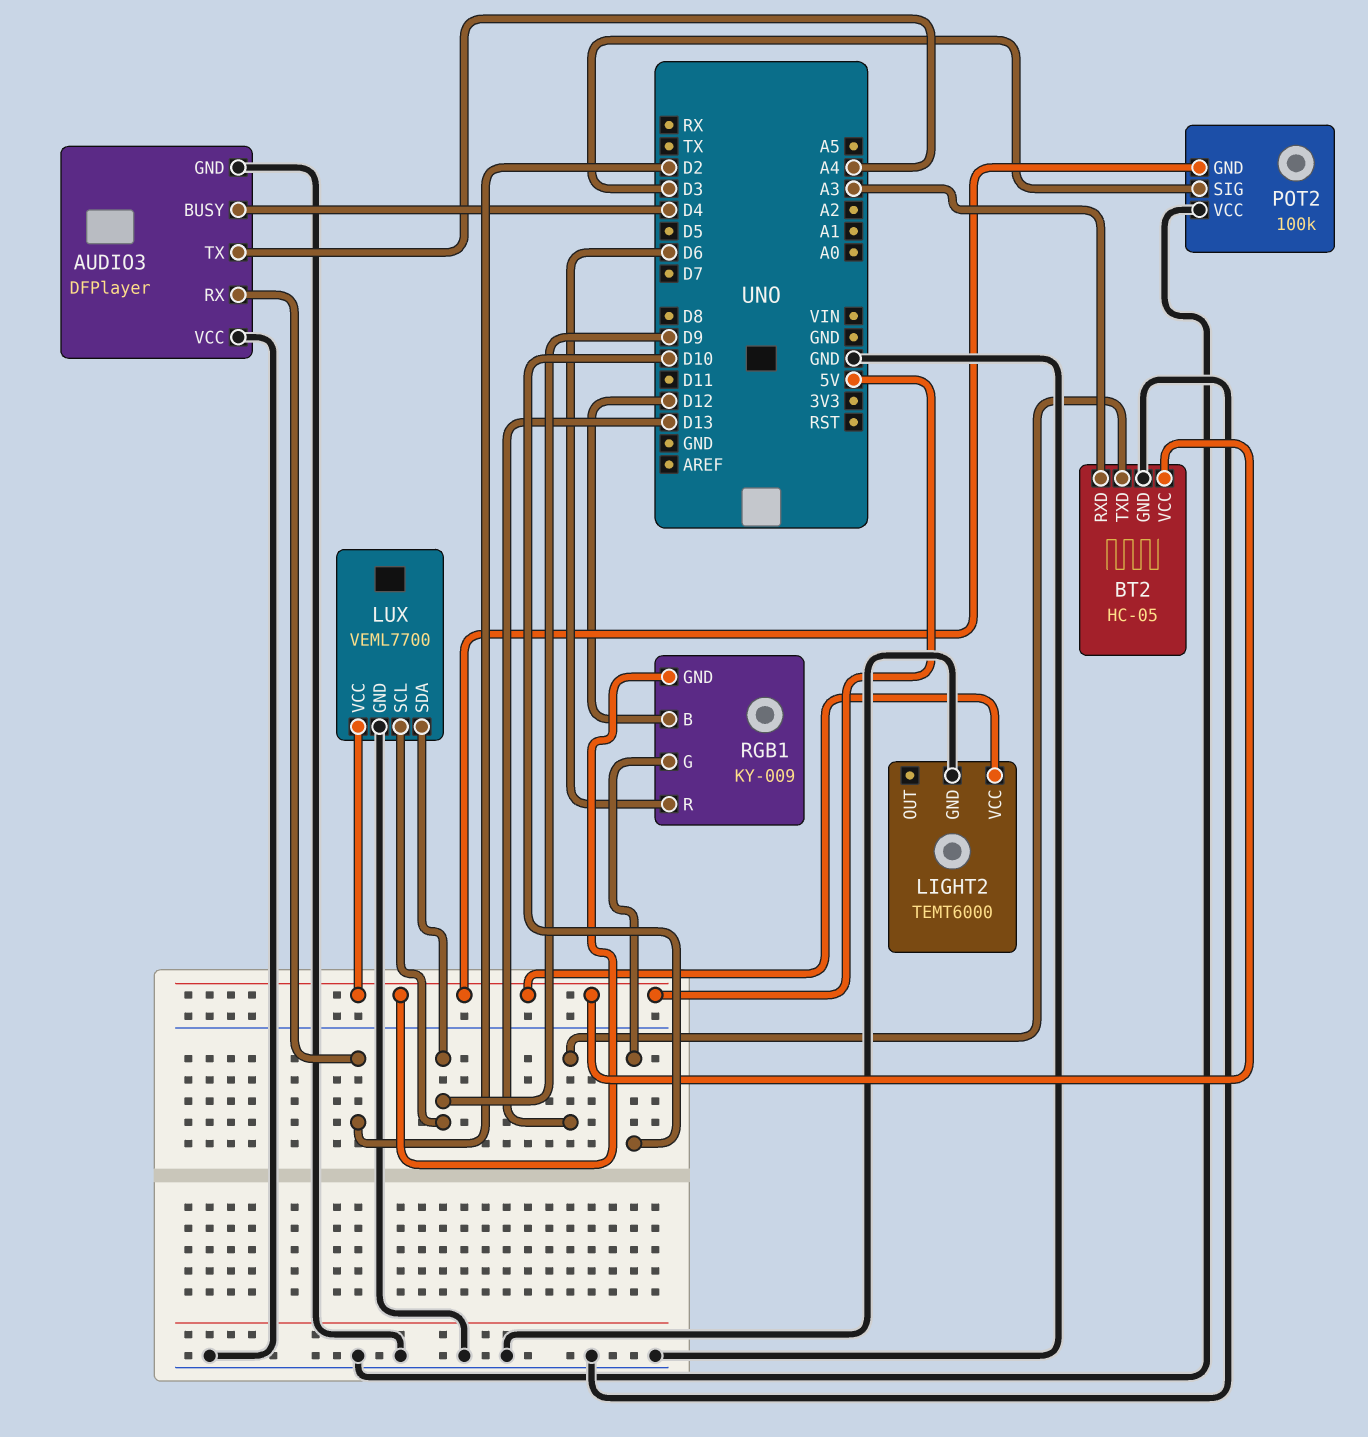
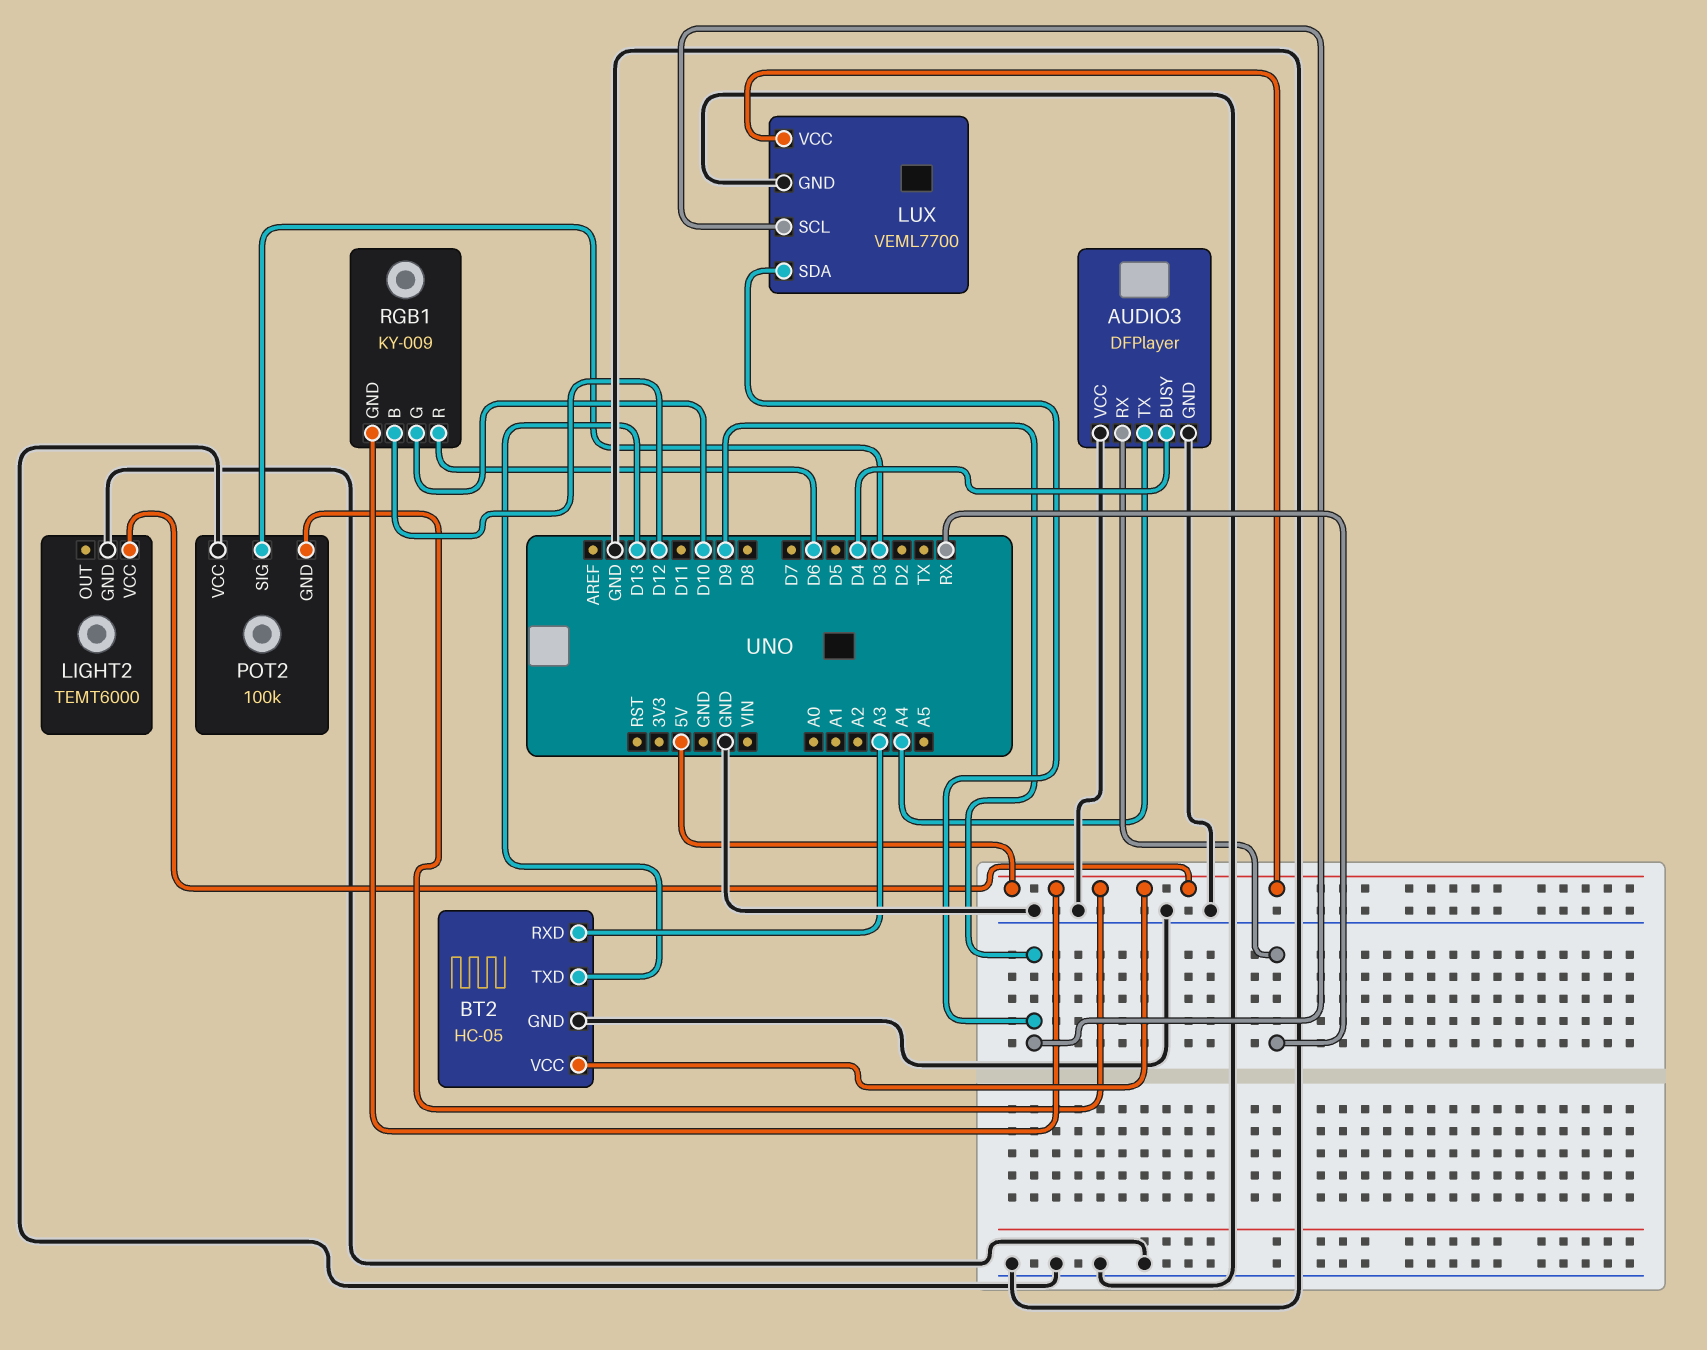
AUDIO3 pin RX: D2 -> RX

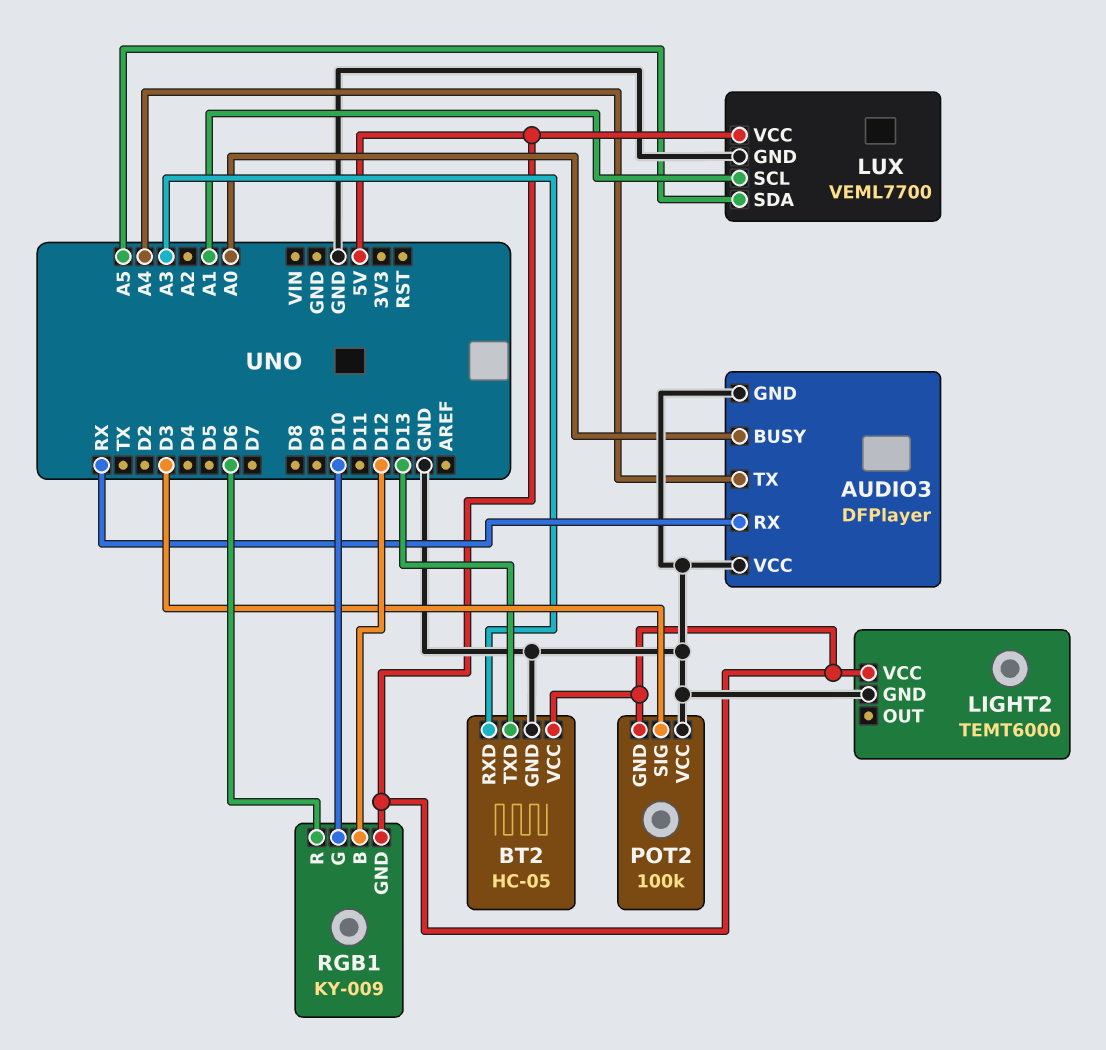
AUDIO3 pin BUSY: D4 -> A0
LUX pin SCL: D9 -> A1
LUX pin SDA: D9 -> A5

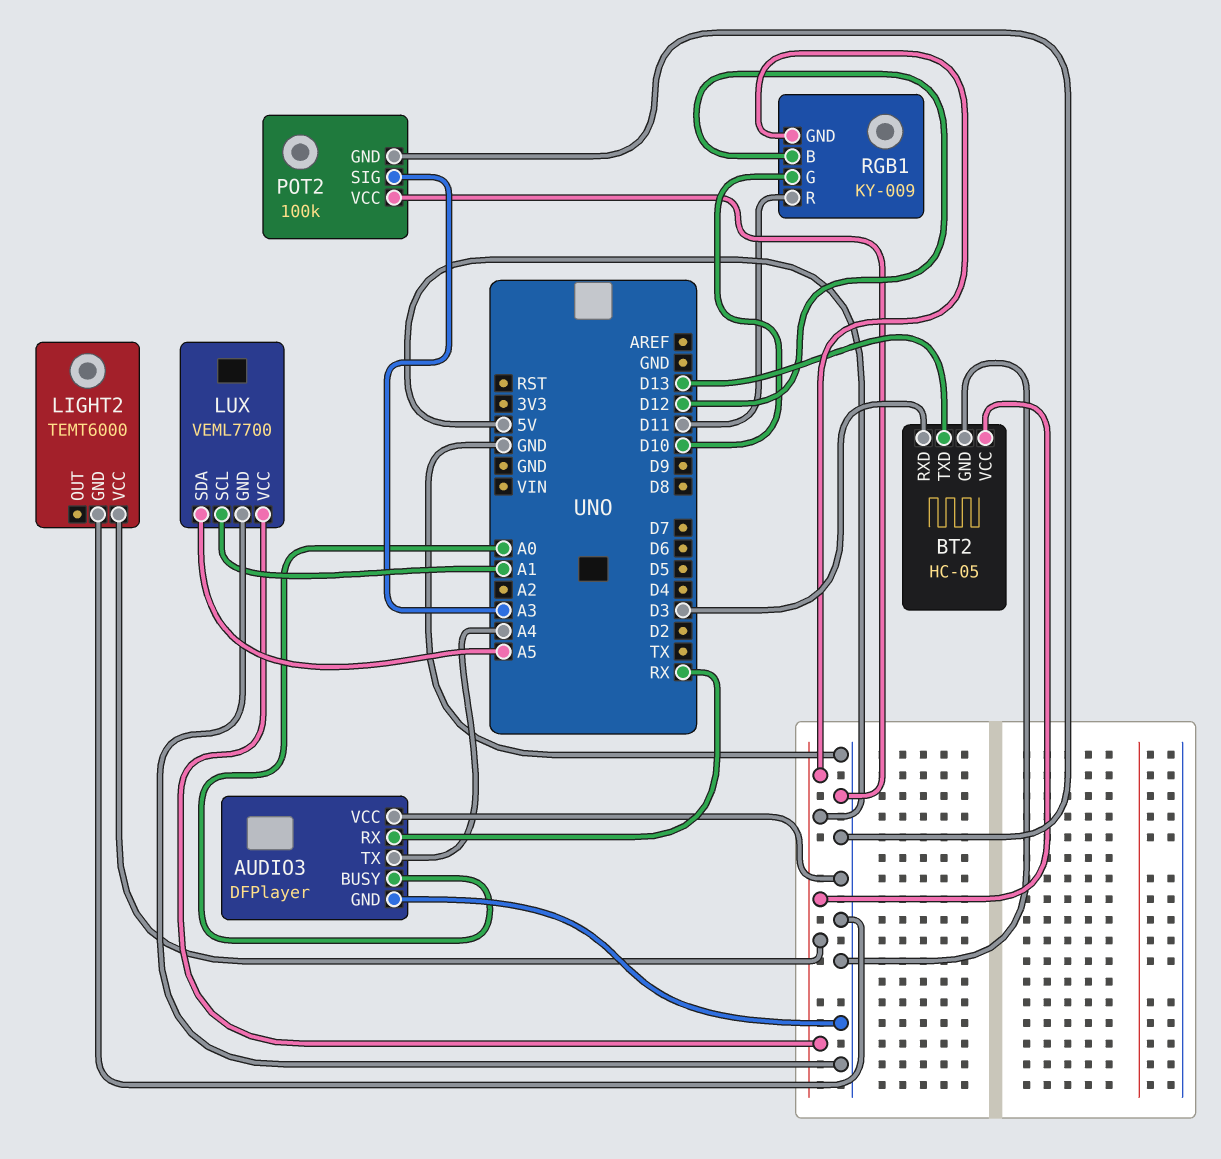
BT2 pin RXD: A3 -> D3
POT2 pin GND: 5V -> GND
POT2 pin SIG: D3 -> A3
RGB1 pin R: D6 -> D11

